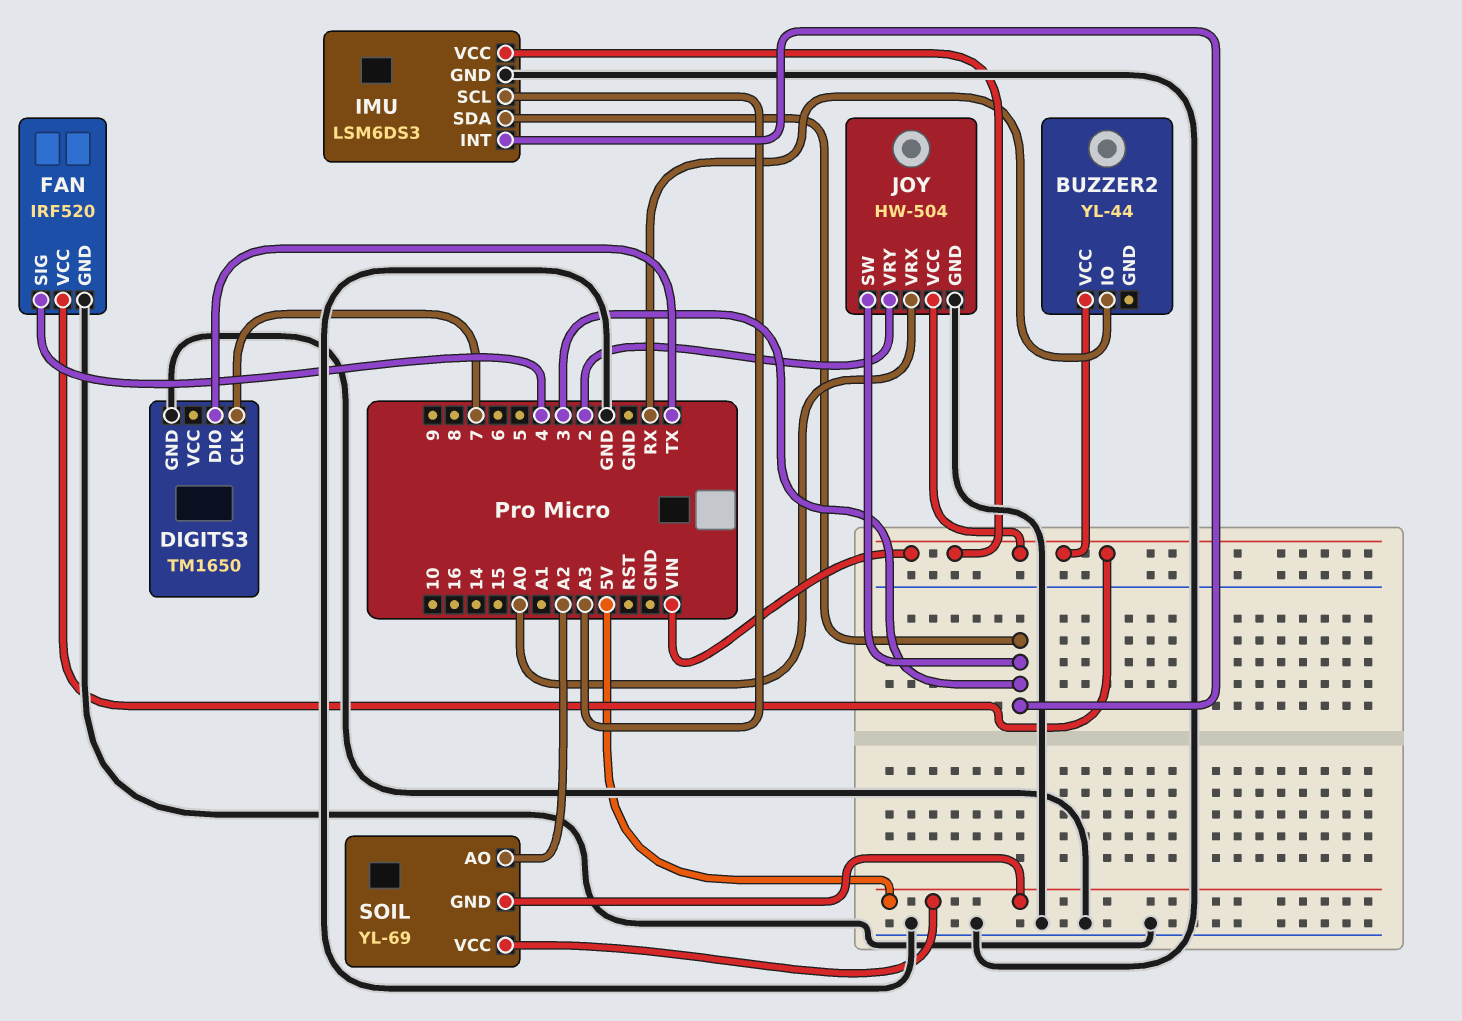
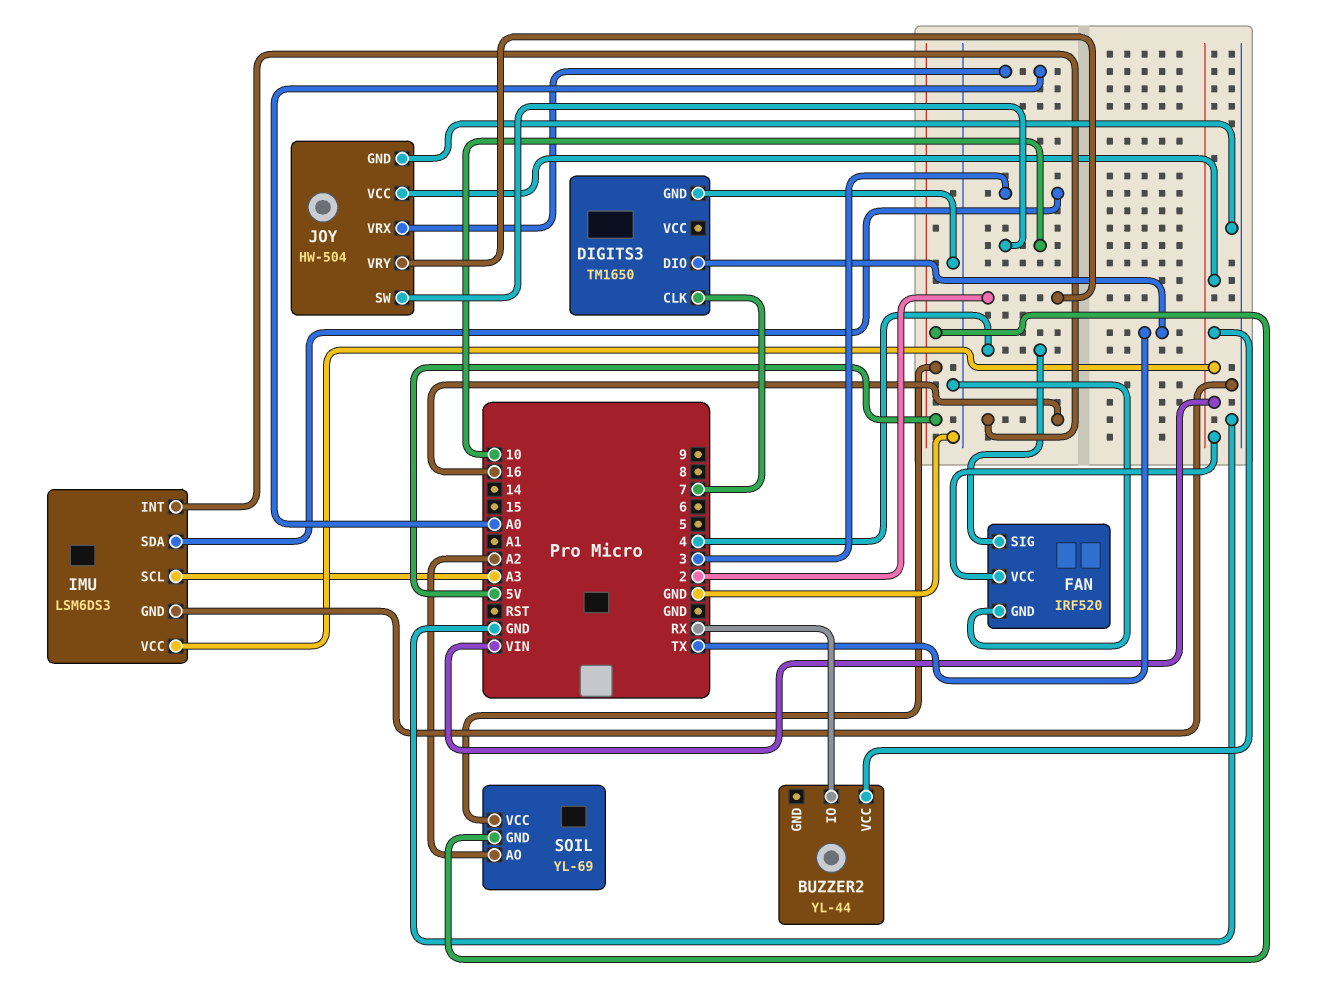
IMU pin INT: 3 -> 16
JOY pin SW: 3 -> 10

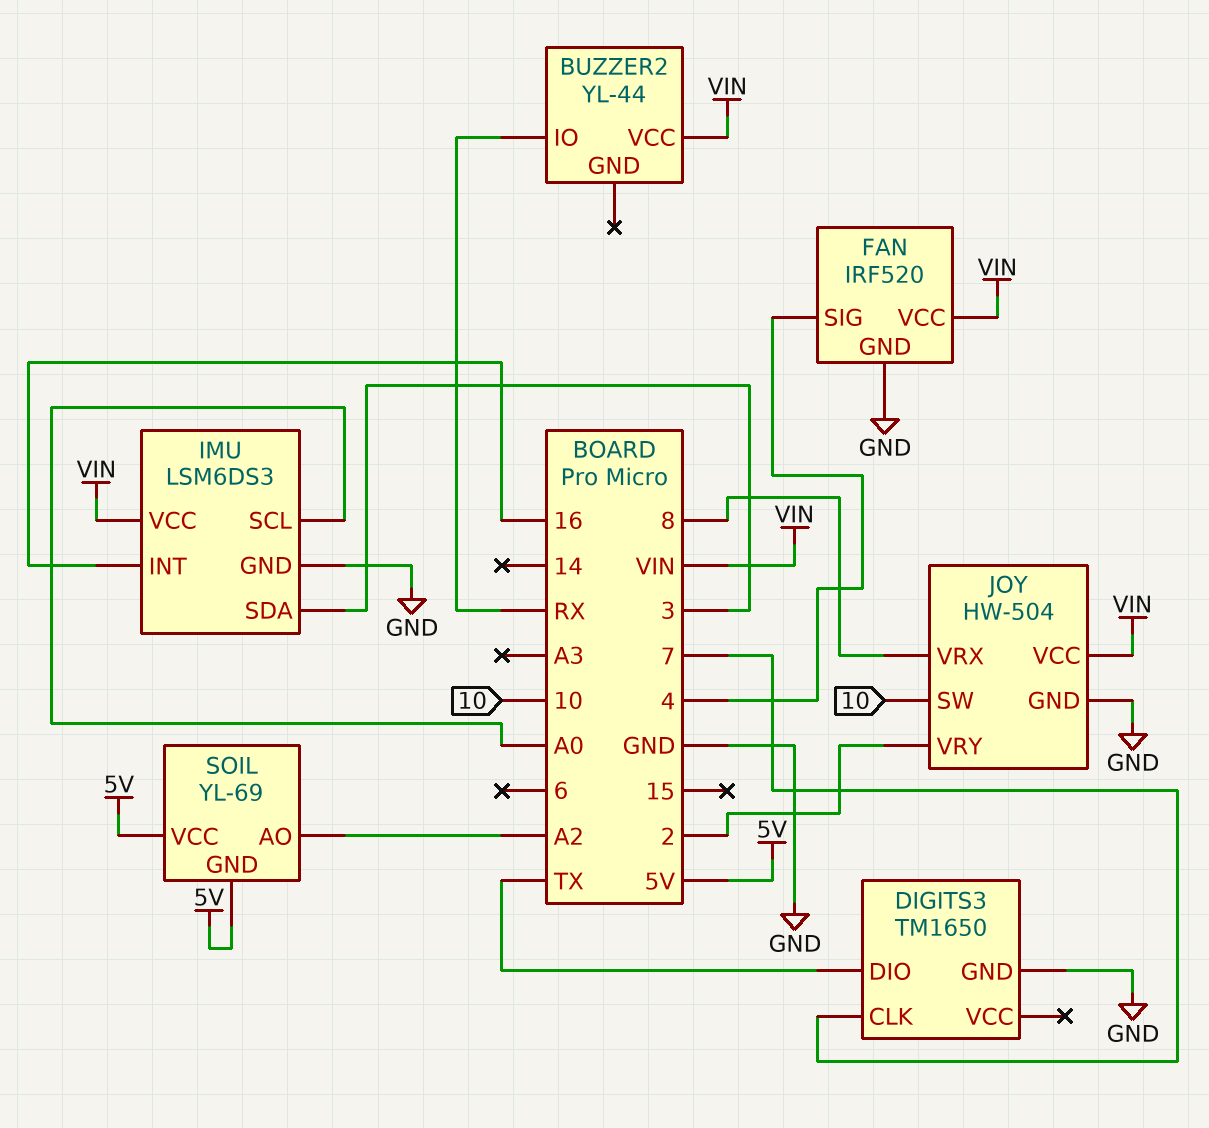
IMU pin SCL: A3 -> A0
JOY pin VRX: A0 -> 8

